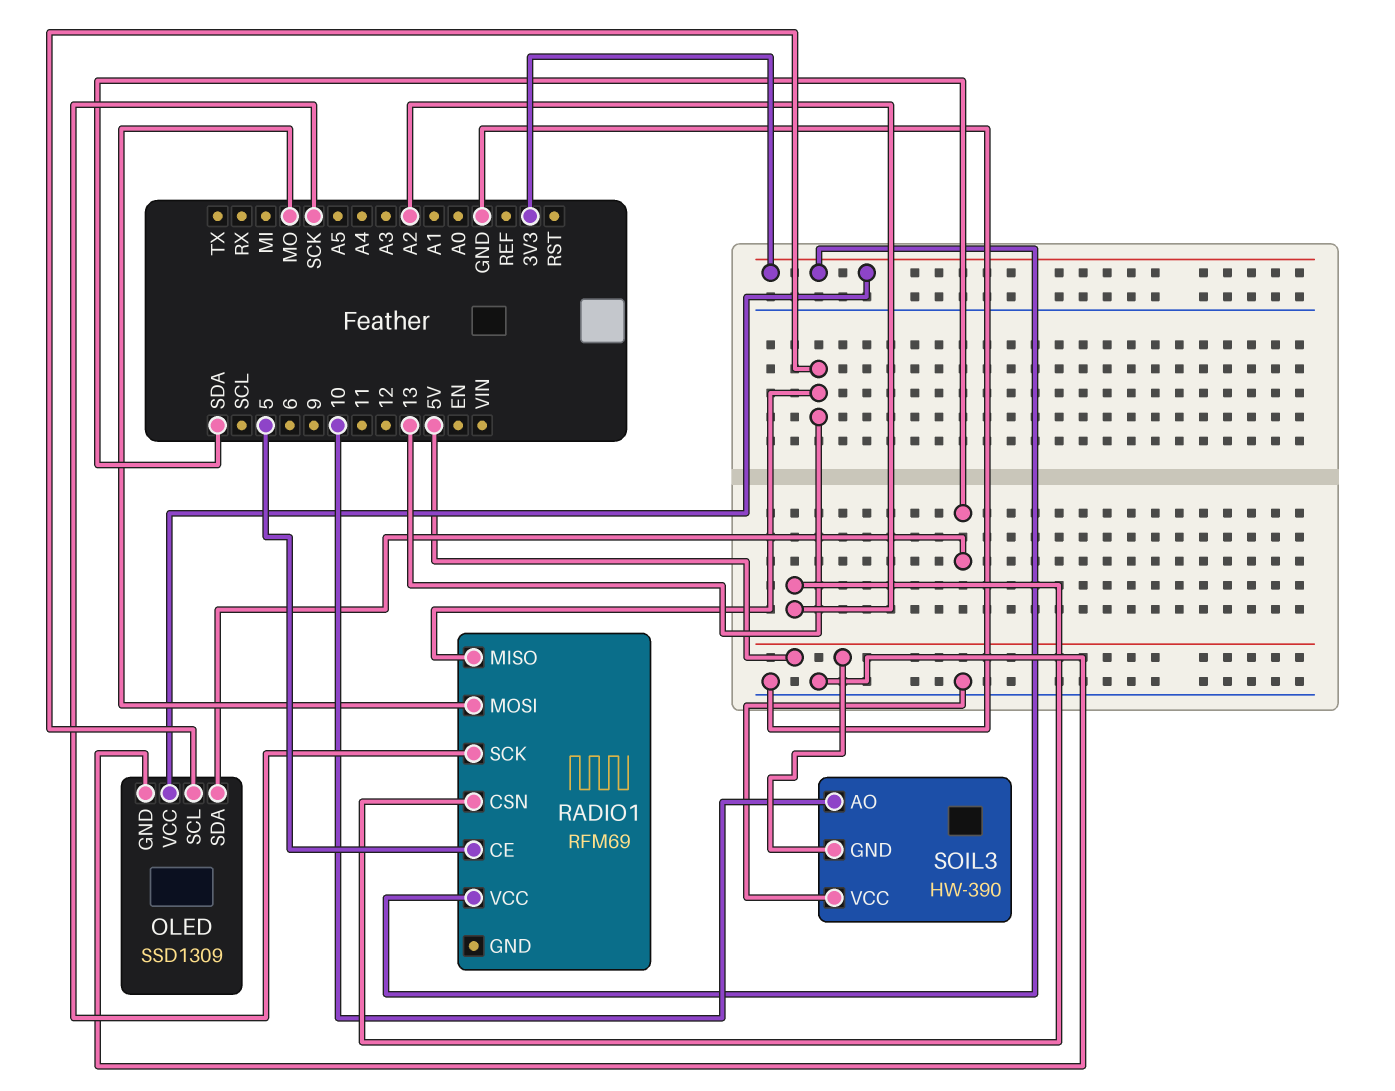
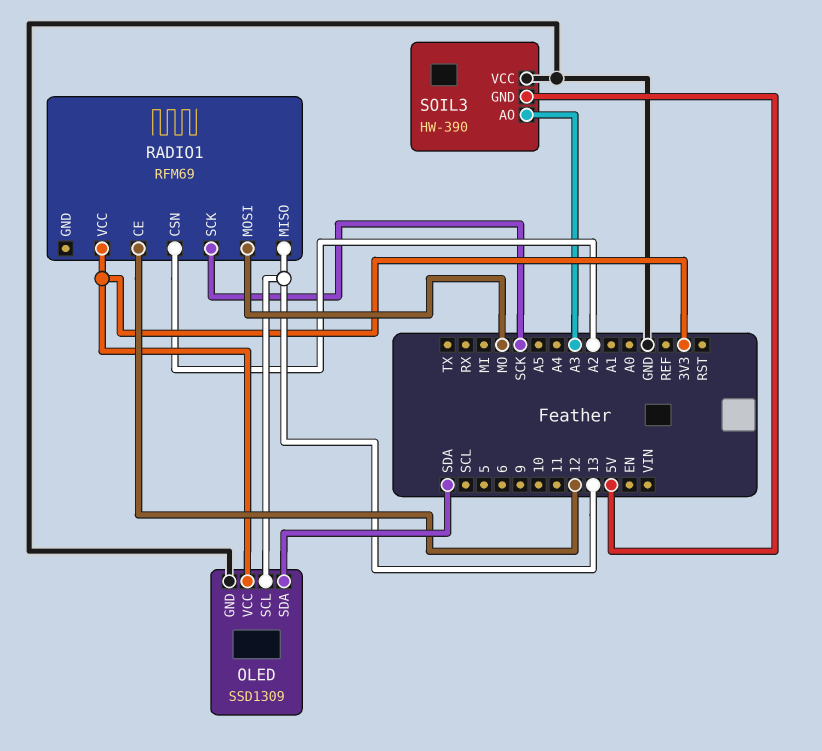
RADIO1 pin CE: 5 -> 12
SOIL3 pin AO: 10 -> A3

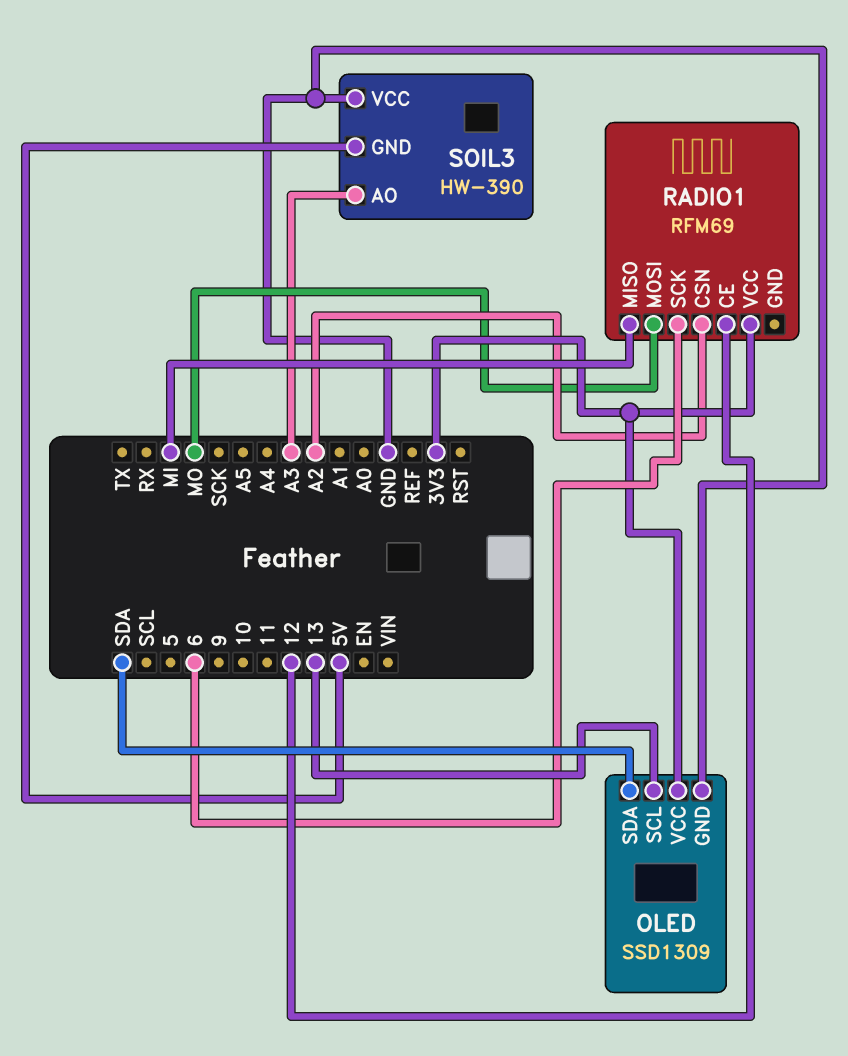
RADIO1 pin MISO: 13 -> MI
RADIO1 pin SCK: SCK -> 6

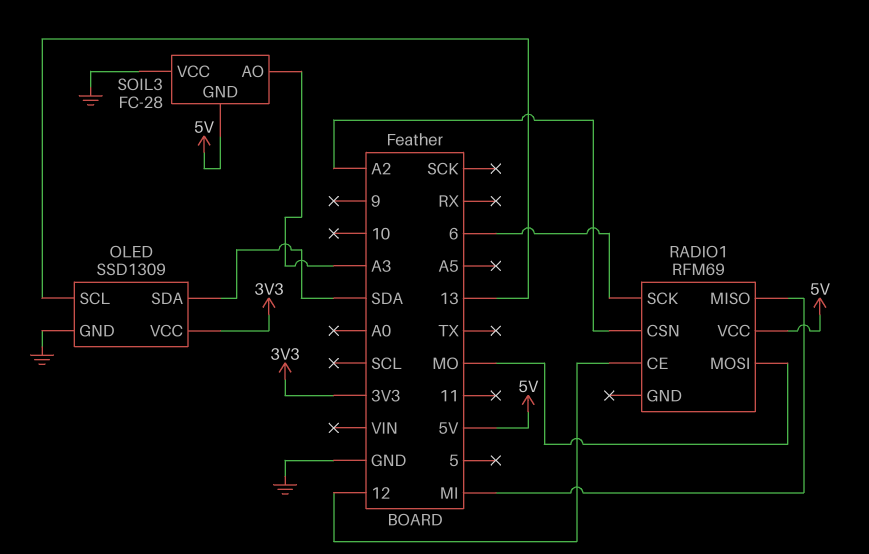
RADIO1 pin VCC: 3V3 -> 5V
SOIL3: HW-390 -> FC-28

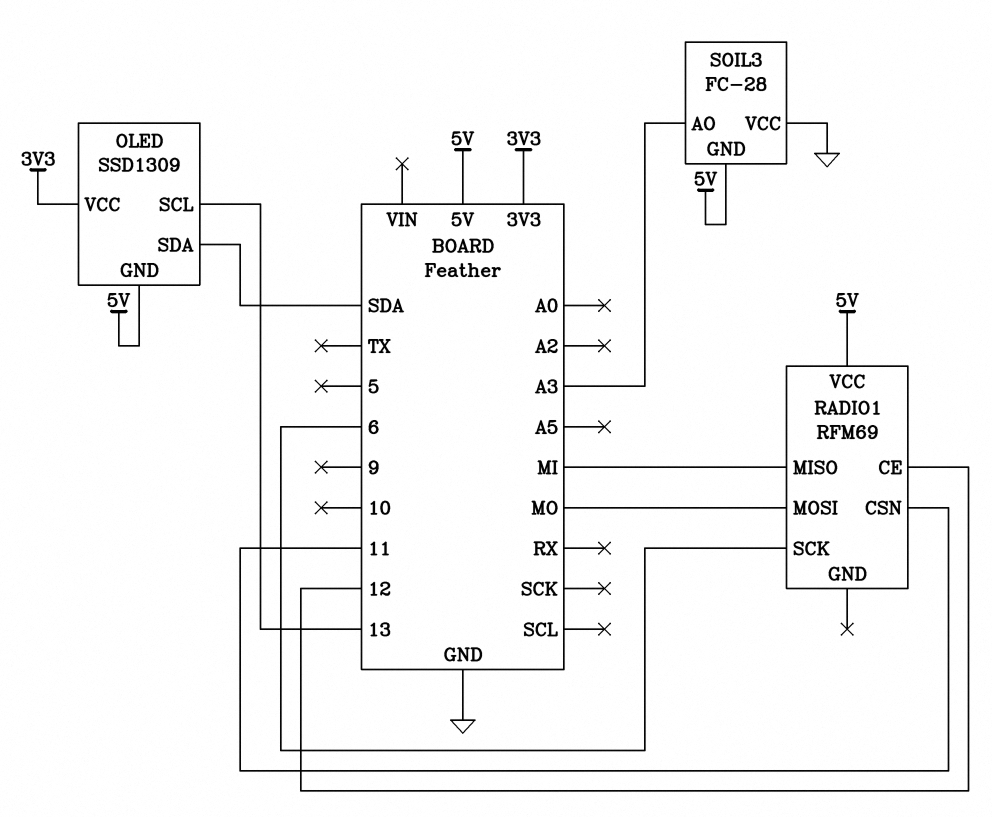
OLED pin GND: GND -> 5V
RADIO1 pin CSN: A2 -> 11

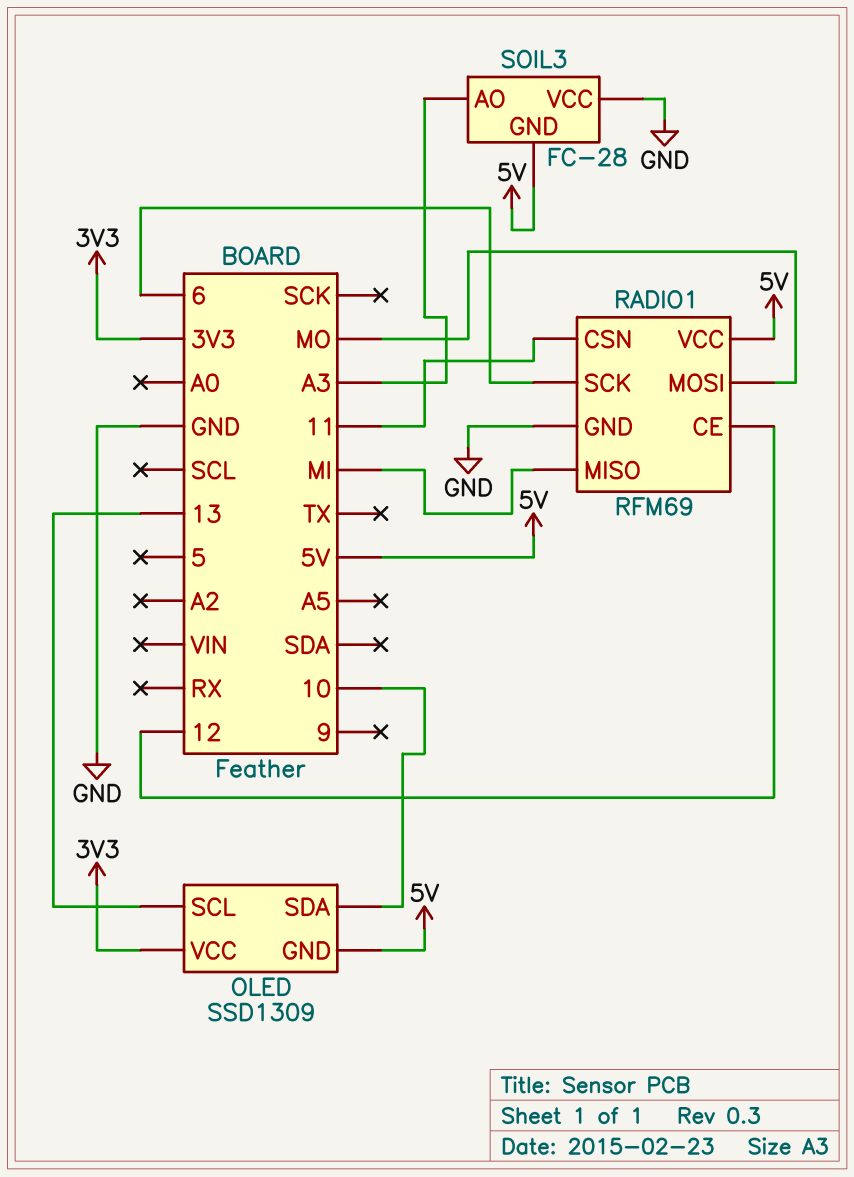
OLED pin SDA: SDA -> 10
RADIO1 pin GND: none -> GND

